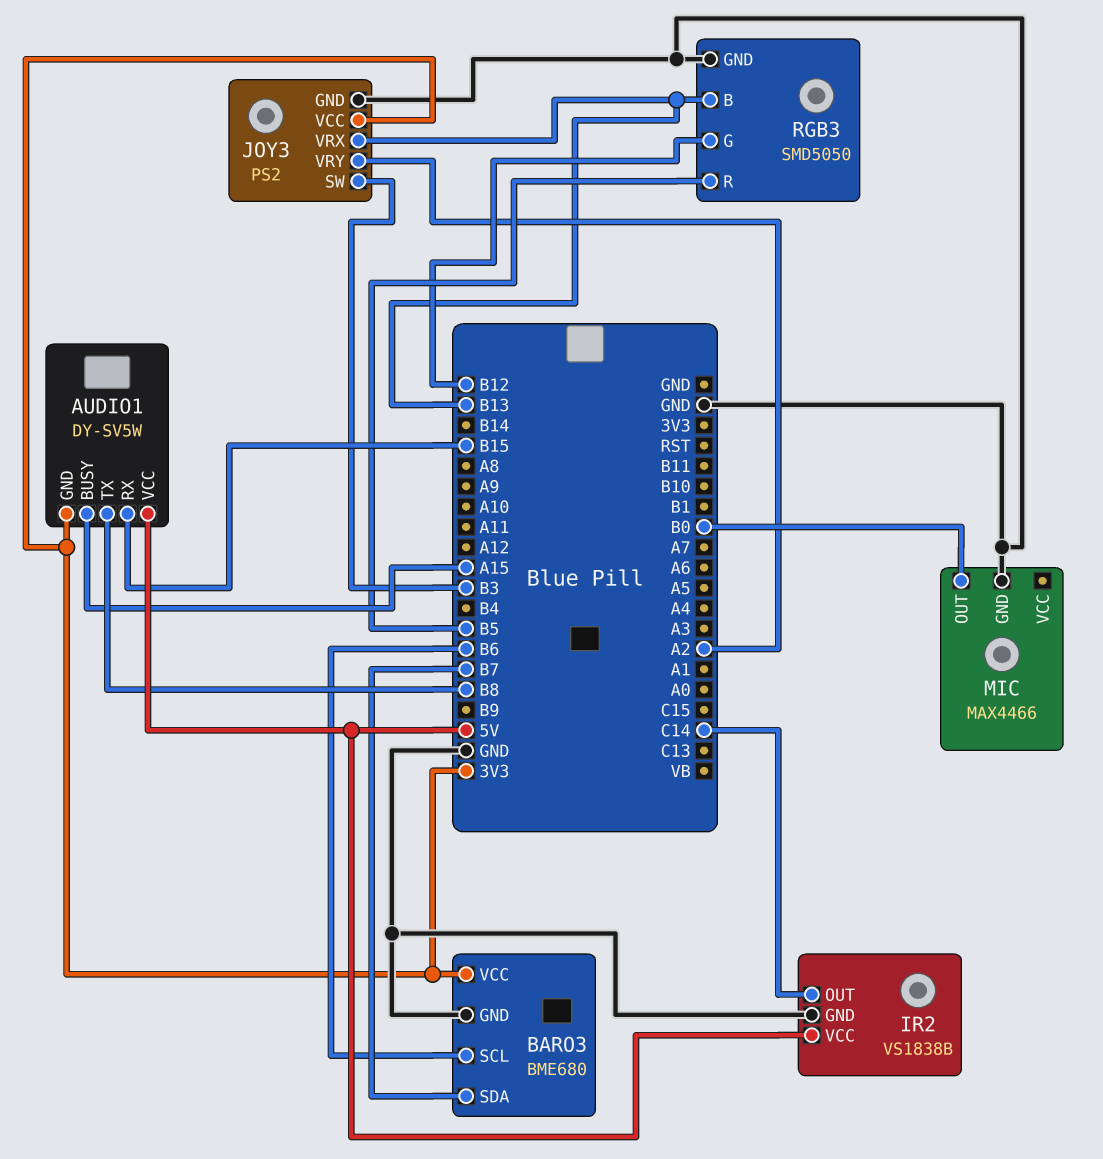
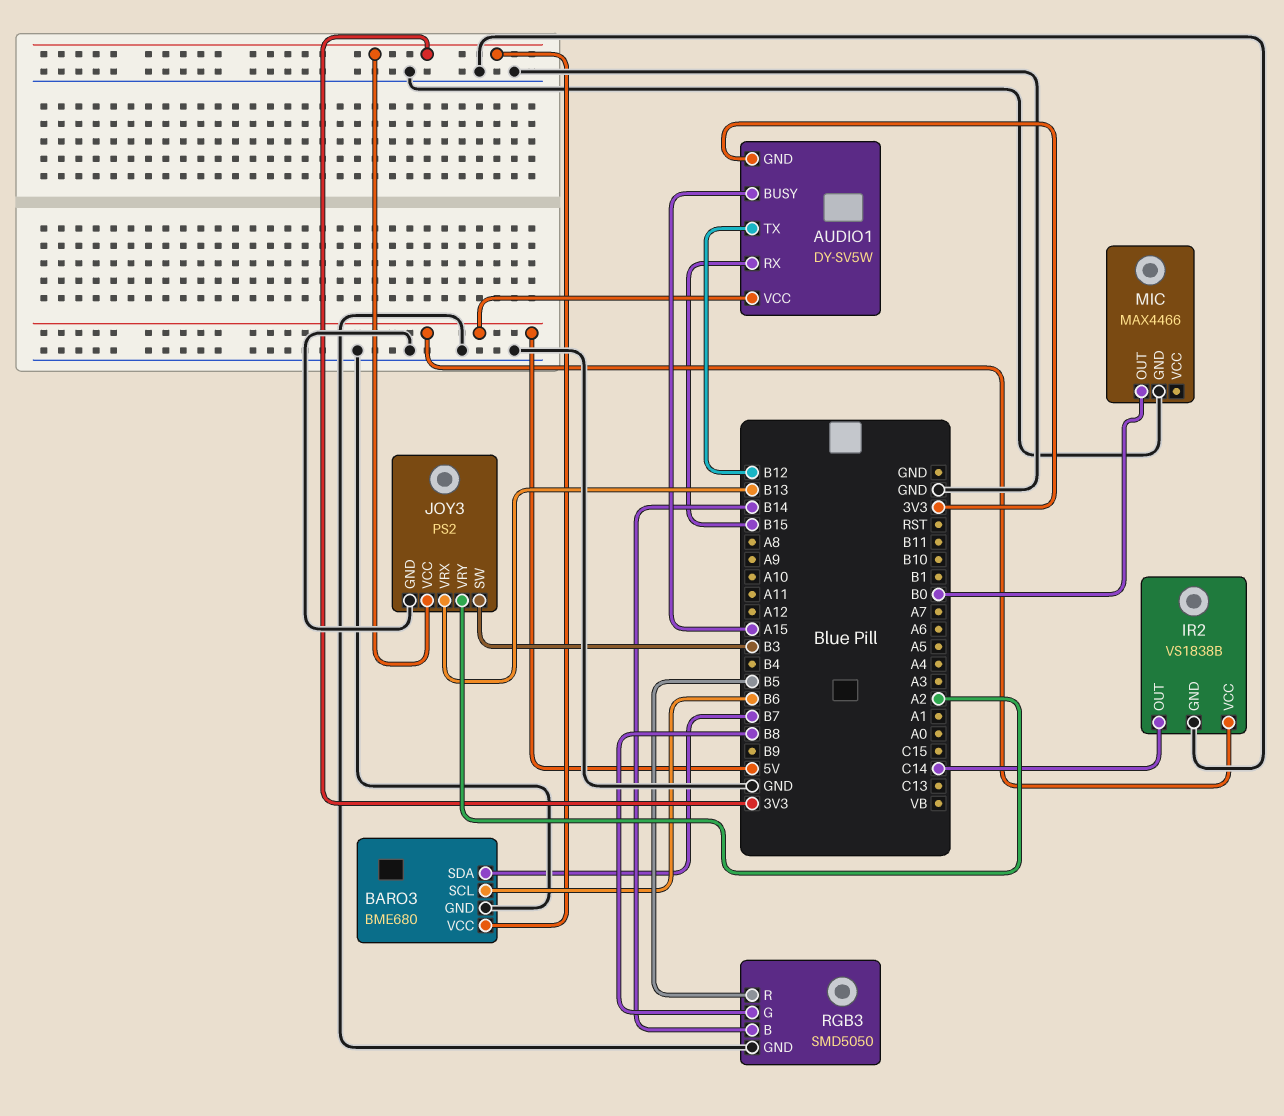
AUDIO1 pin TX: B8 -> B12
RGB3 pin B: B13 -> B14
RGB3 pin G: B12 -> B8

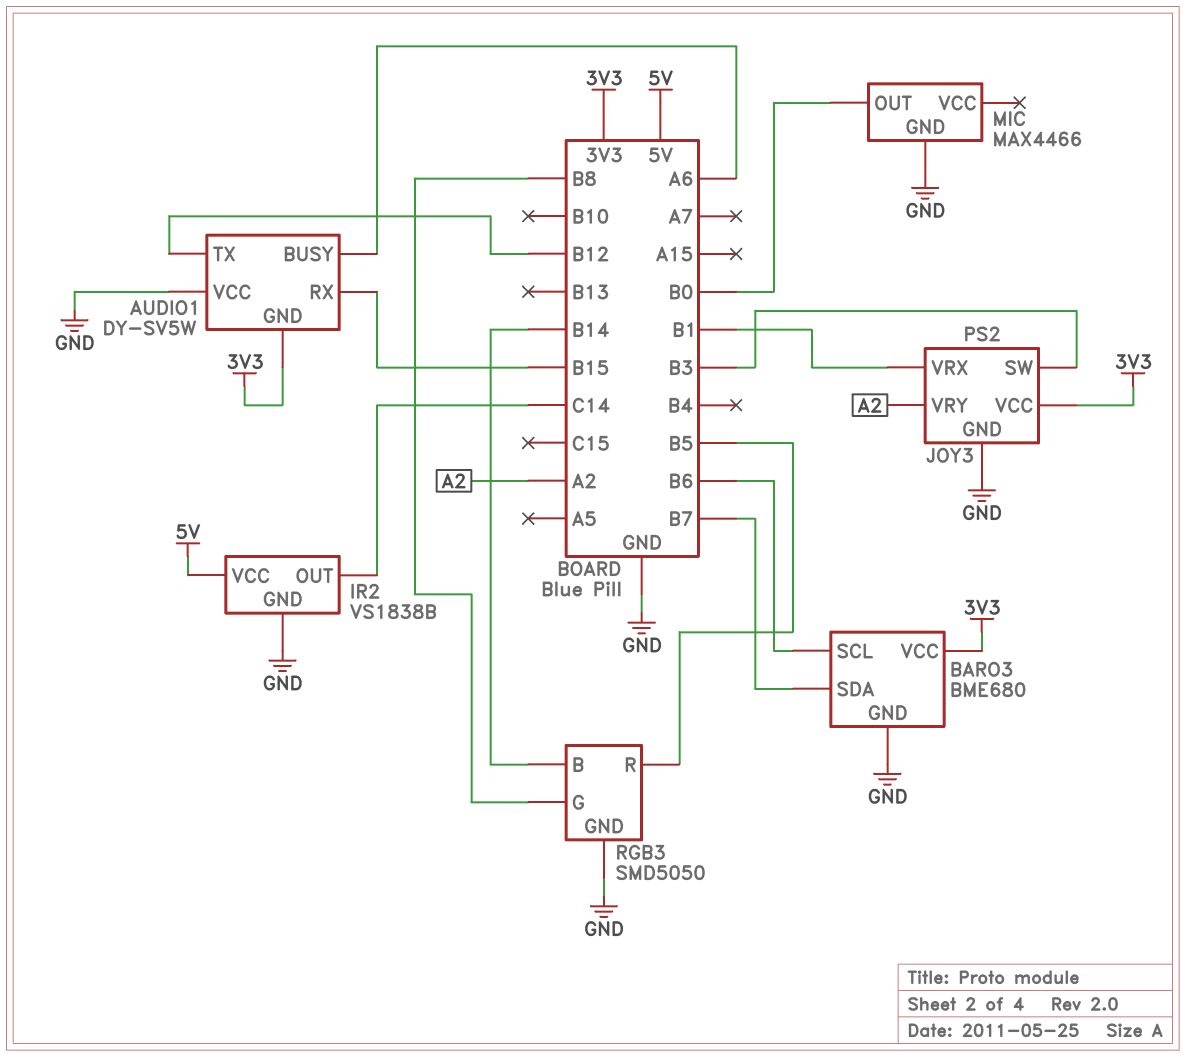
AUDIO1 pin BUSY: A15 -> A6
AUDIO1 pin VCC: 5V -> GND
JOY3 pin VRX: B13 -> B1

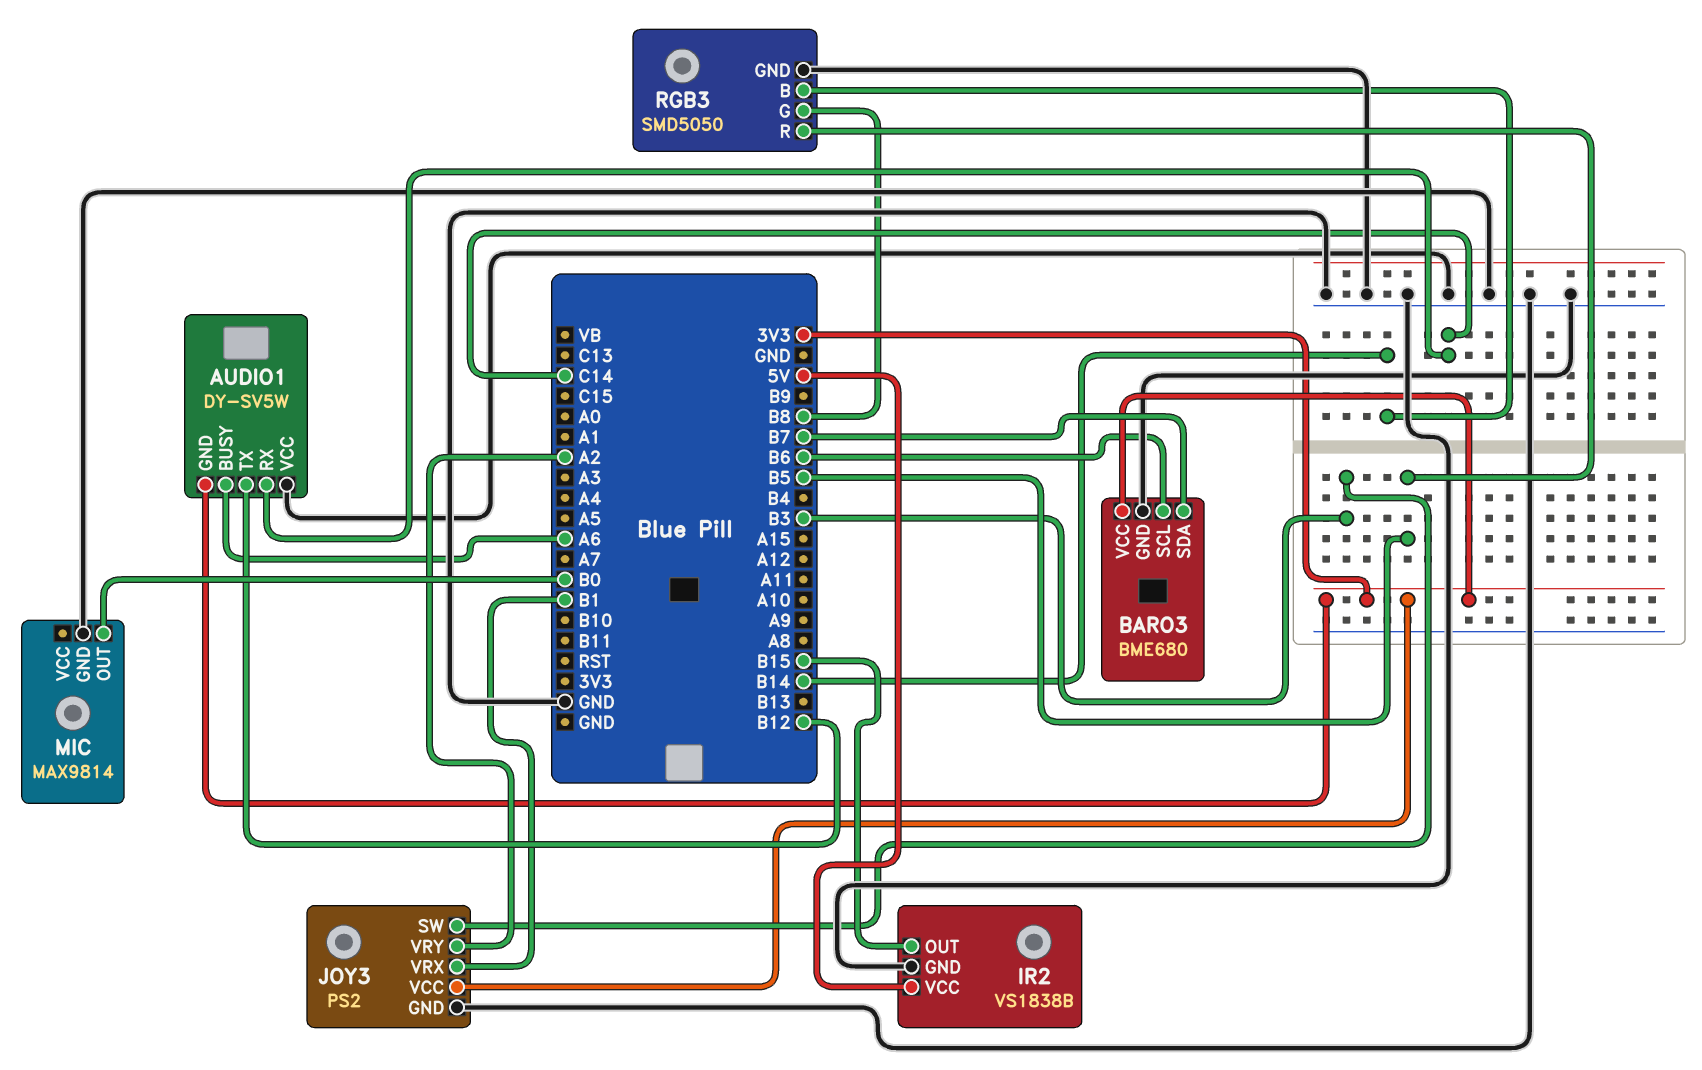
AUDIO1 pin RX: B15 -> C14
IR2 pin OUT: C14 -> B15
MIC: MAX4466 -> MAX9814

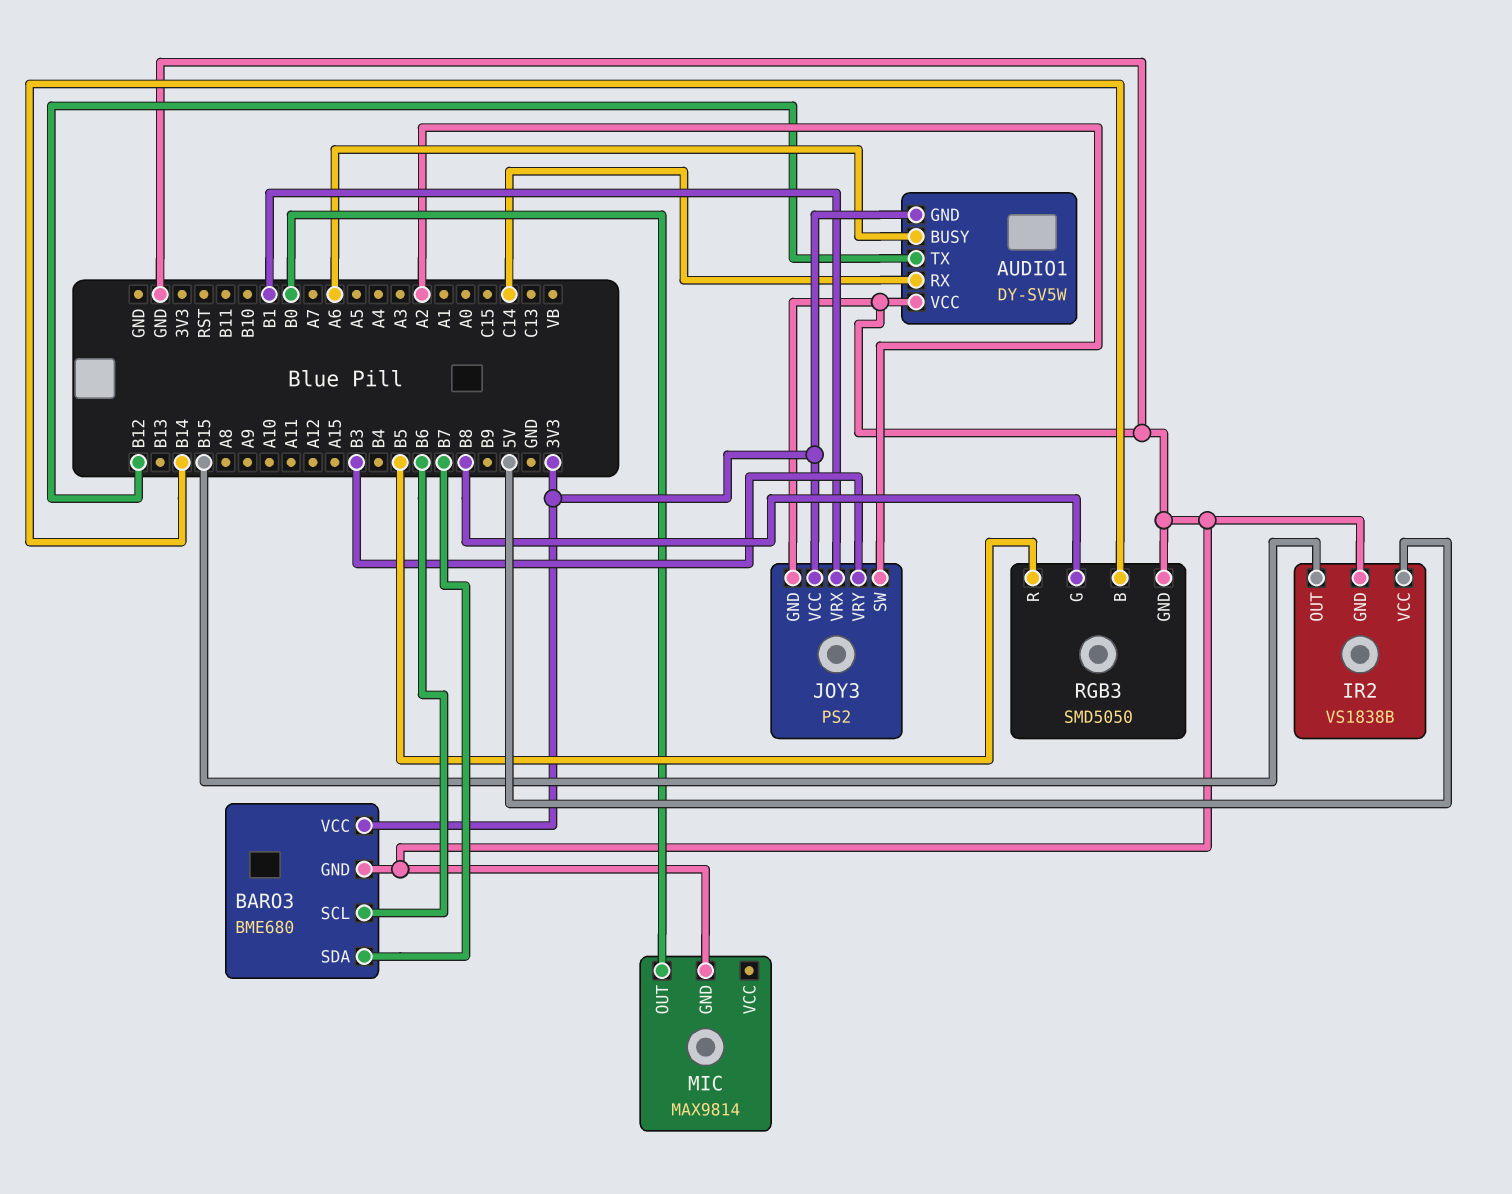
JOY3 pin SW: B3 -> A2
JOY3 pin VRY: A2 -> B3

